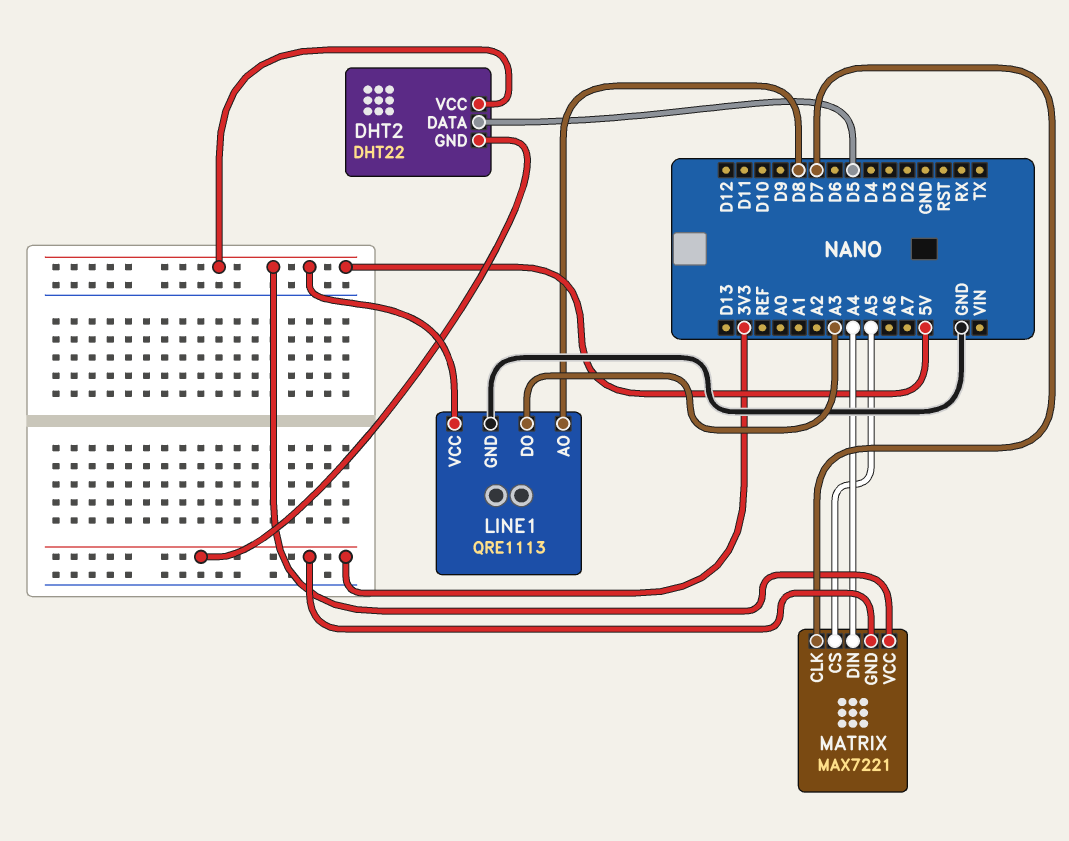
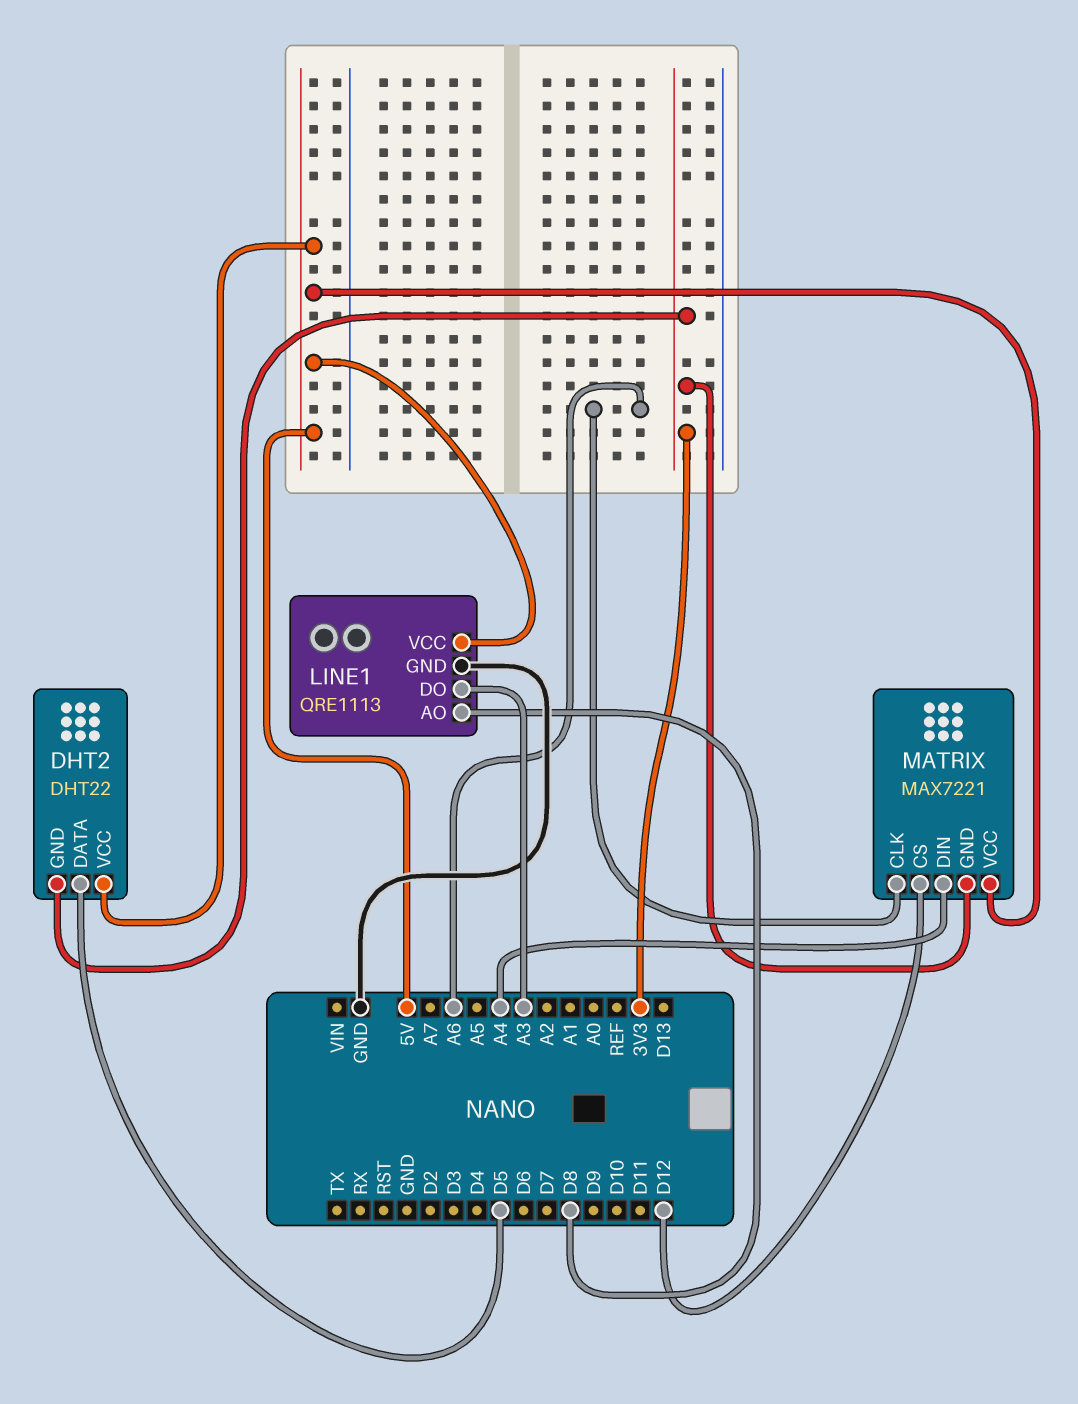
MATRIX pin CLK: D7 -> A6
MATRIX pin CS: A5 -> D12

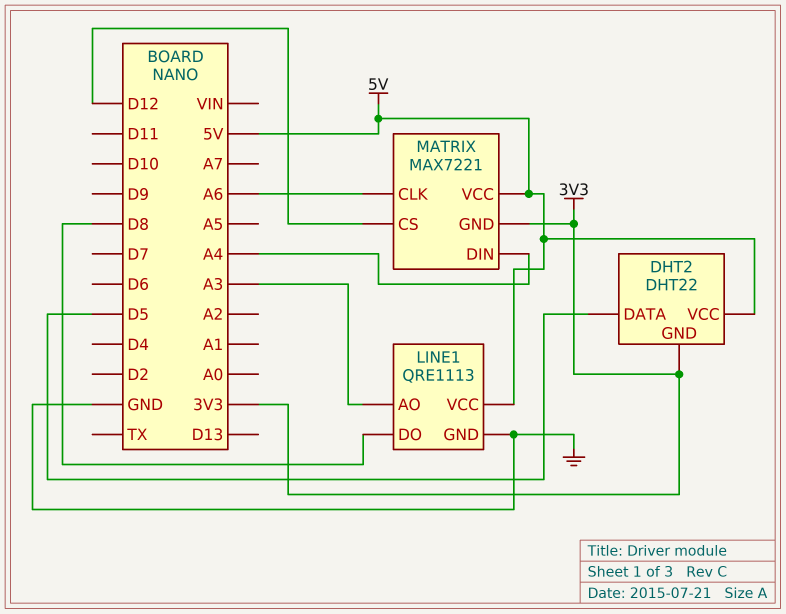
LINE1 pin AO: D8 -> A3
LINE1 pin DO: A3 -> D8

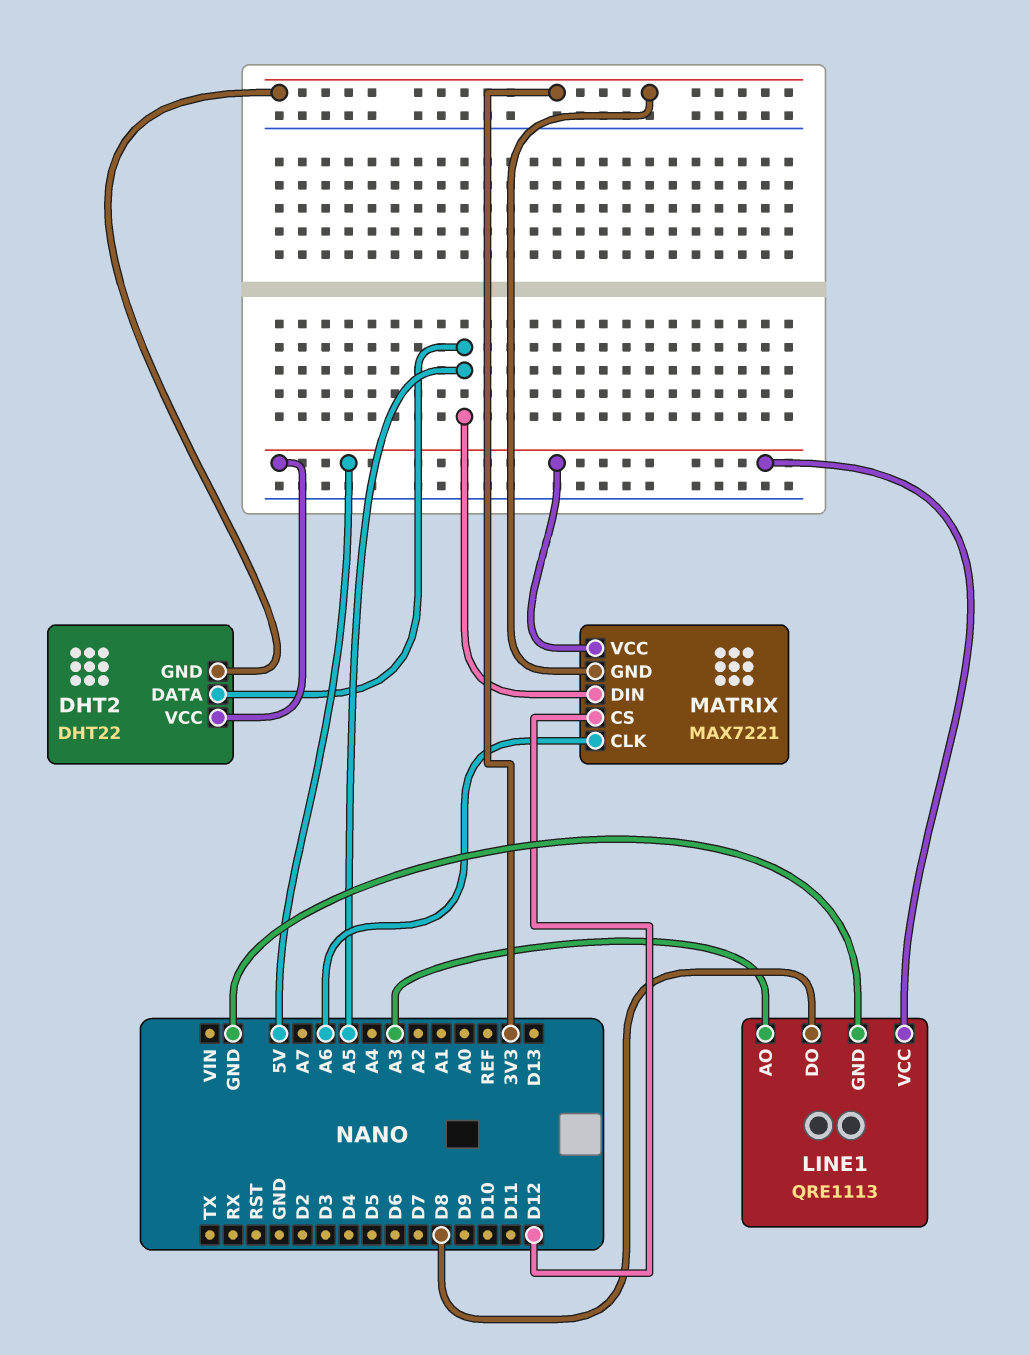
DHT2 pin DATA: D5 -> A5
MATRIX pin DIN: A4 -> A5

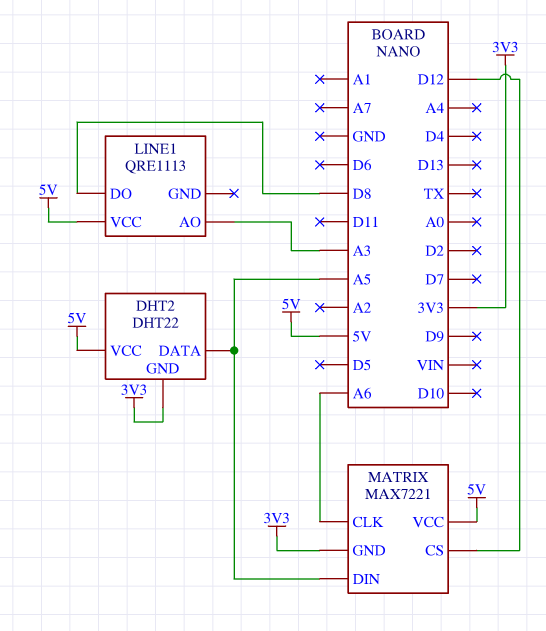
LINE1 pin GND: GND -> none

